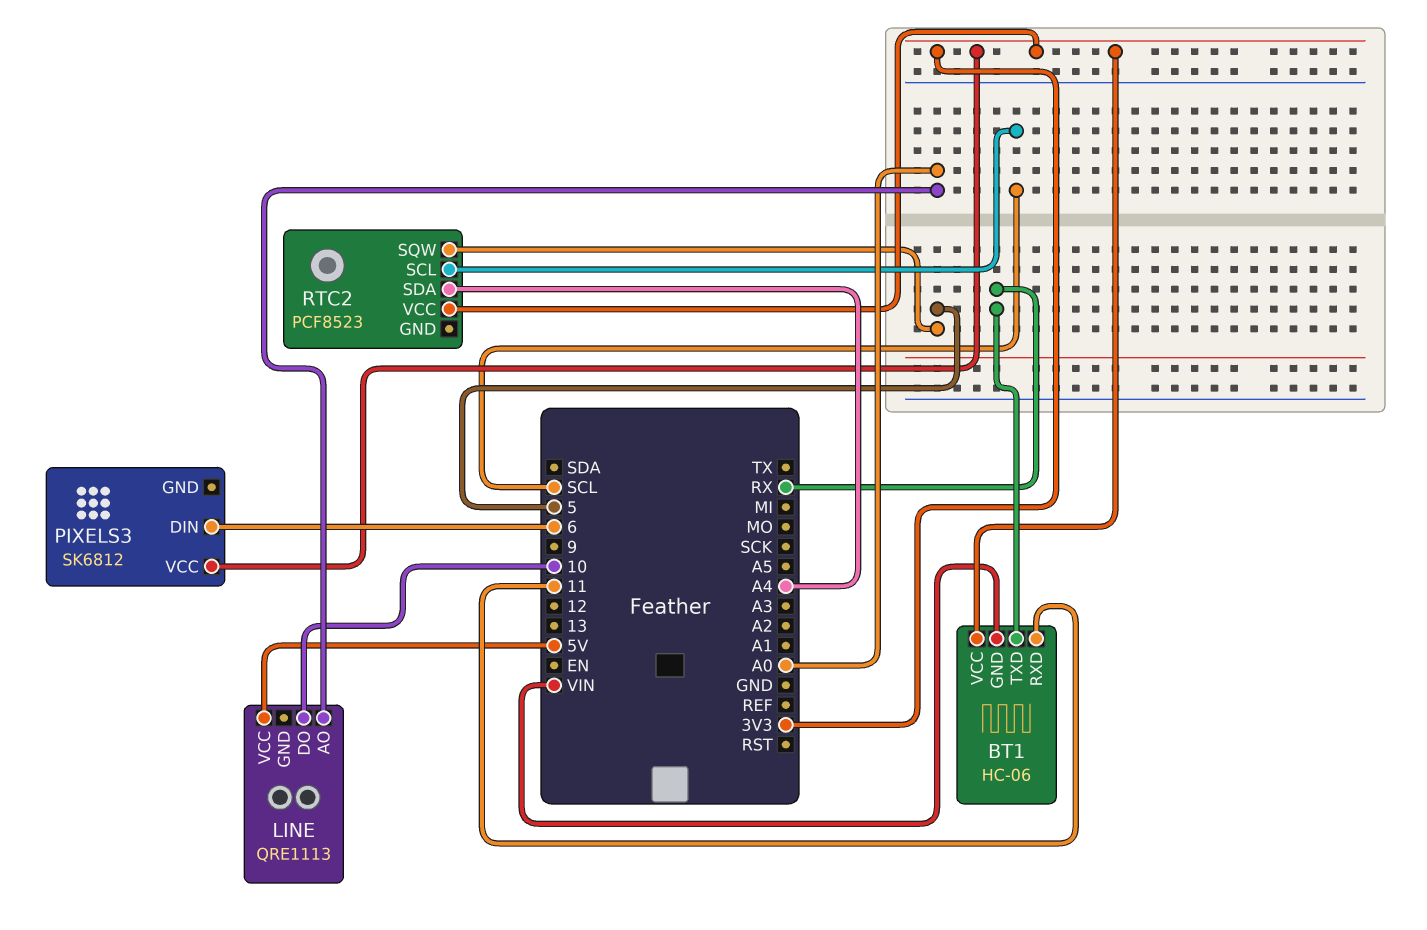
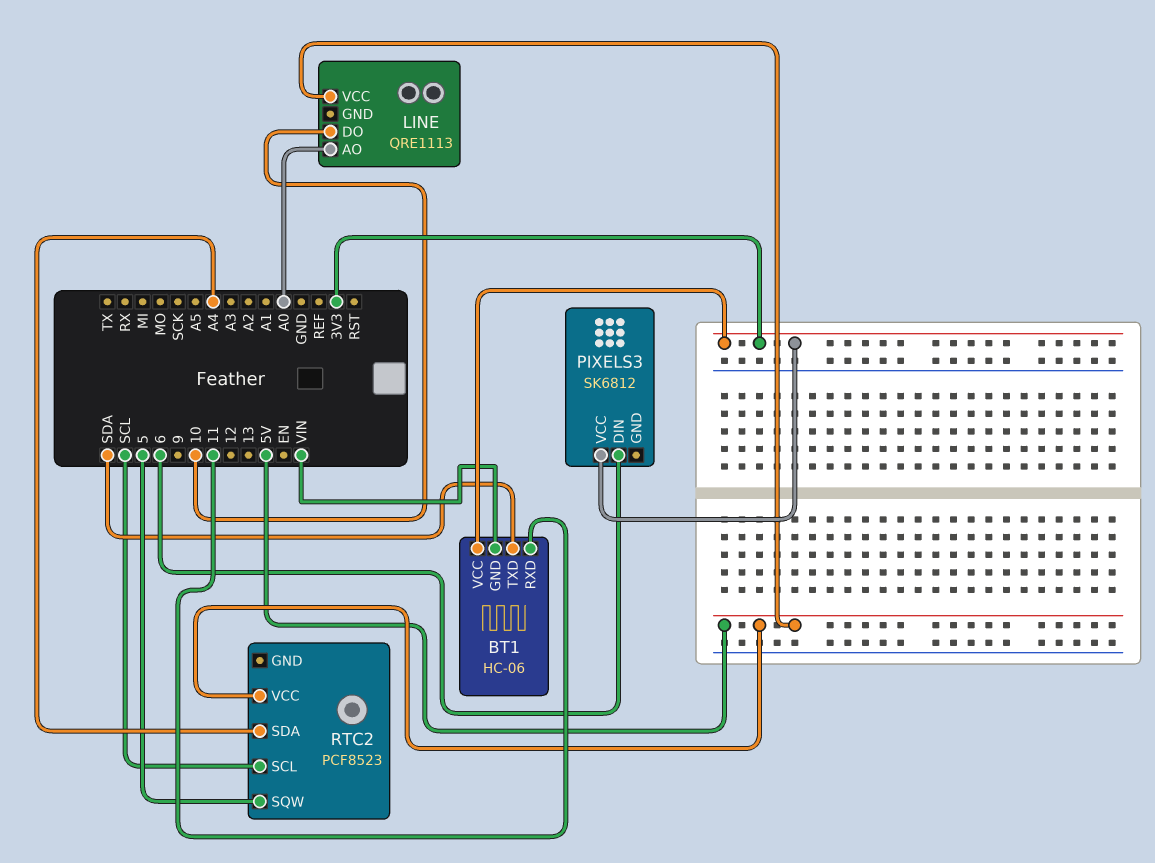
BT1 pin TXD: RX -> SDA
RTC2 pin VCC: 3V3 -> 5V

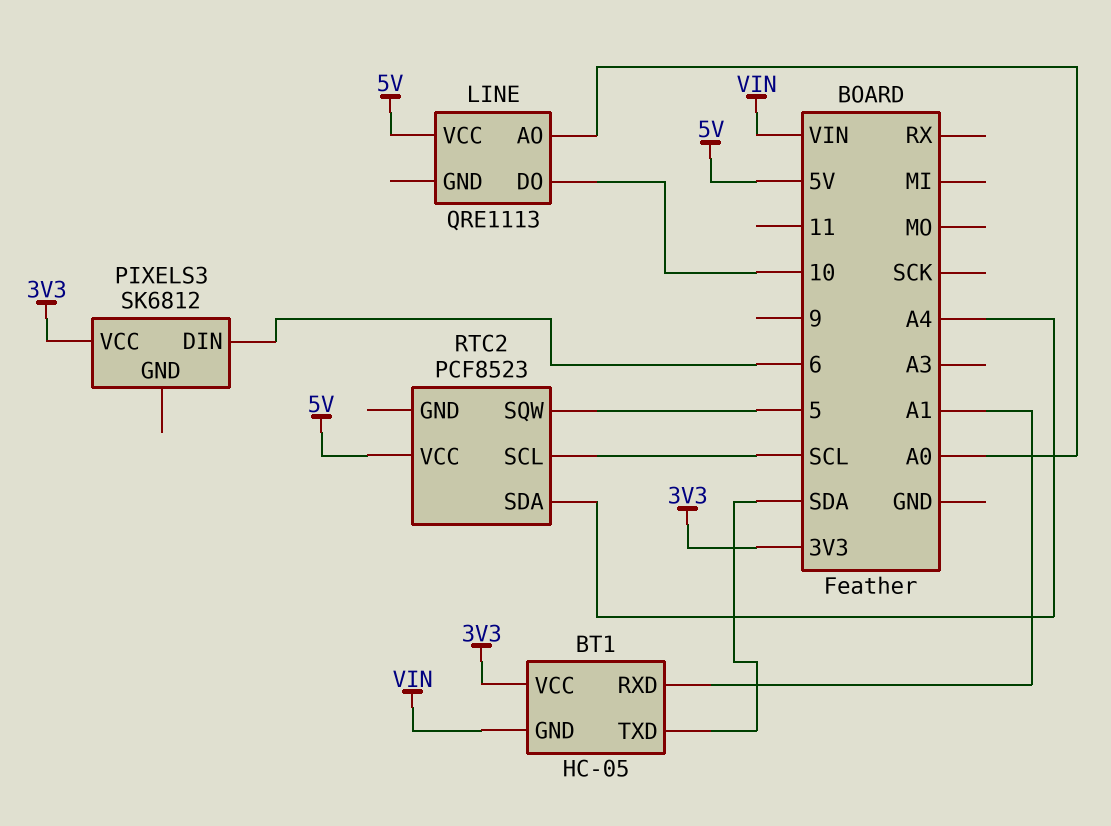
BT1: HC-06 -> HC-05
BT1 pin RXD: 11 -> A1

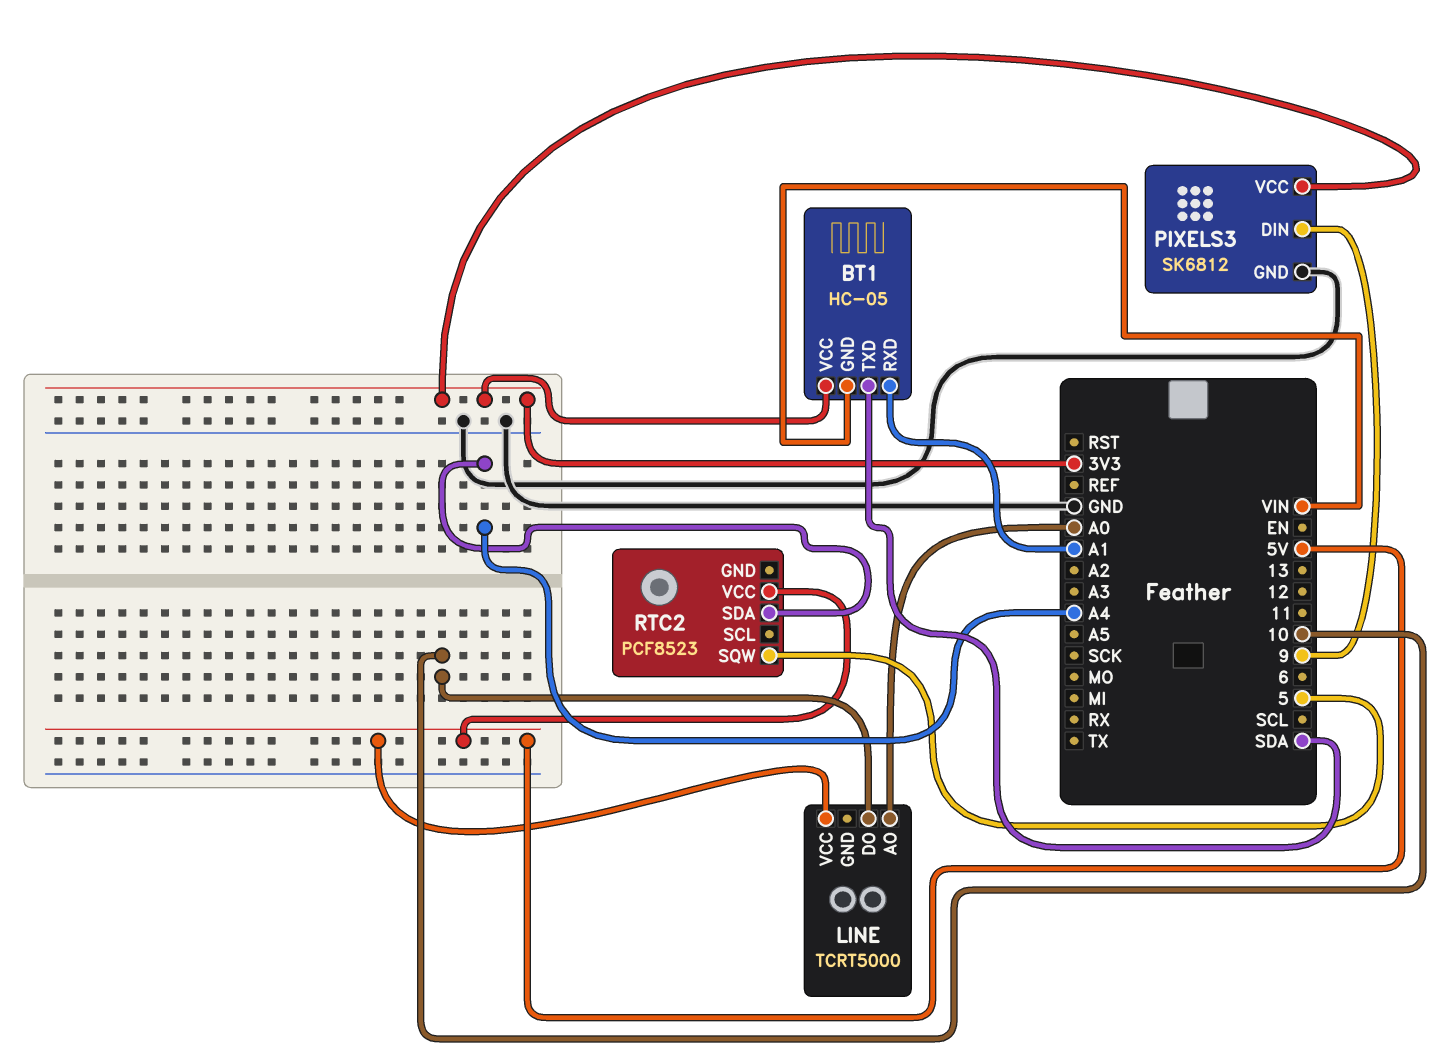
LINE: QRE1113 -> TCRT5000
PIXELS3 pin DIN: 6 -> 9
PIXELS3 pin GND: none -> GND
RTC2 pin SCL: SCL -> none

